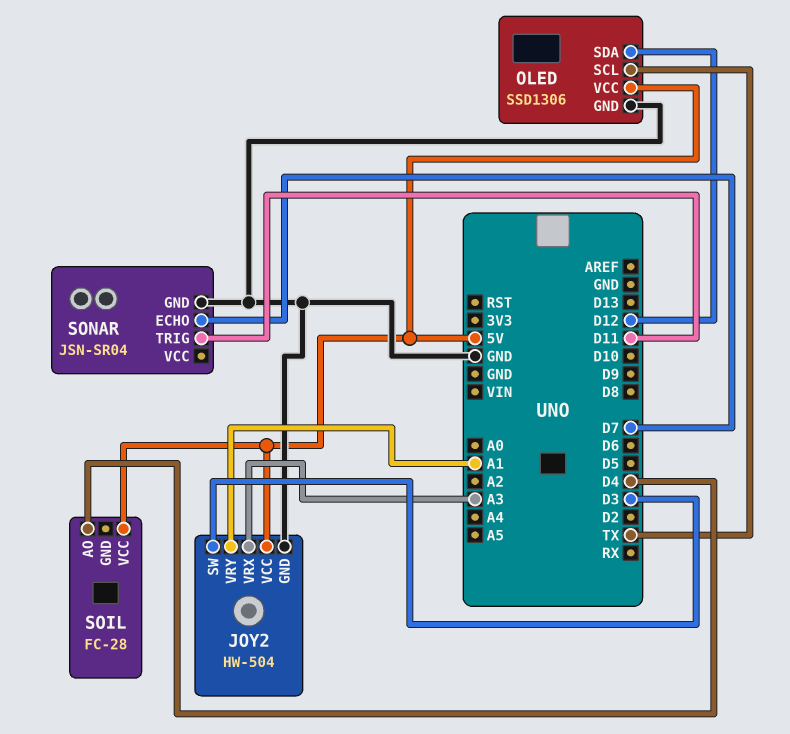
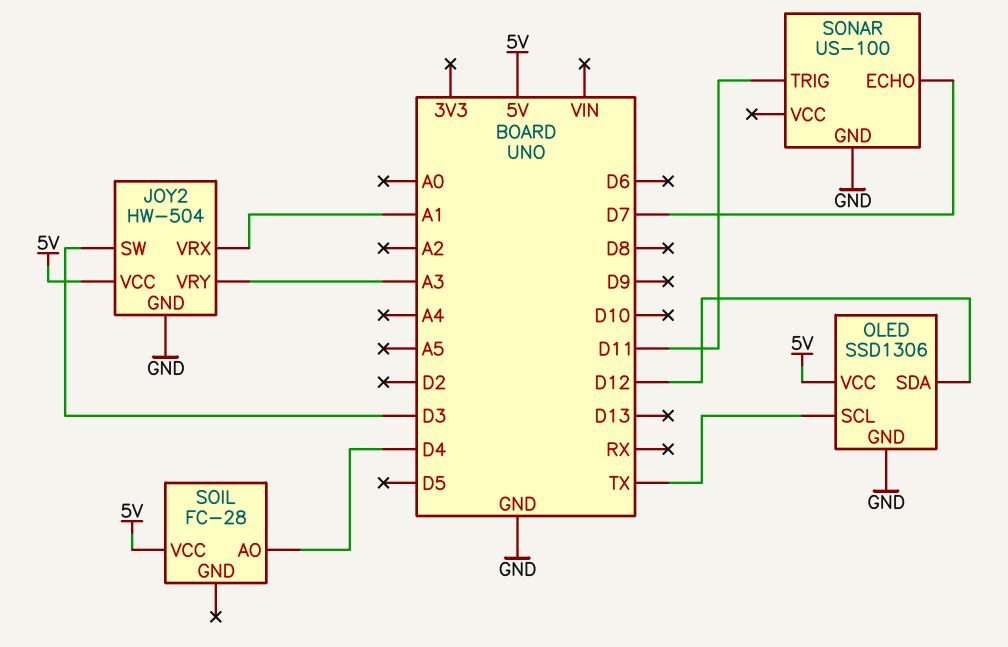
JOY2 pin VRX: A3 -> A1
JOY2 pin VRY: A1 -> A3
SONAR: JSN-SR04 -> US-100

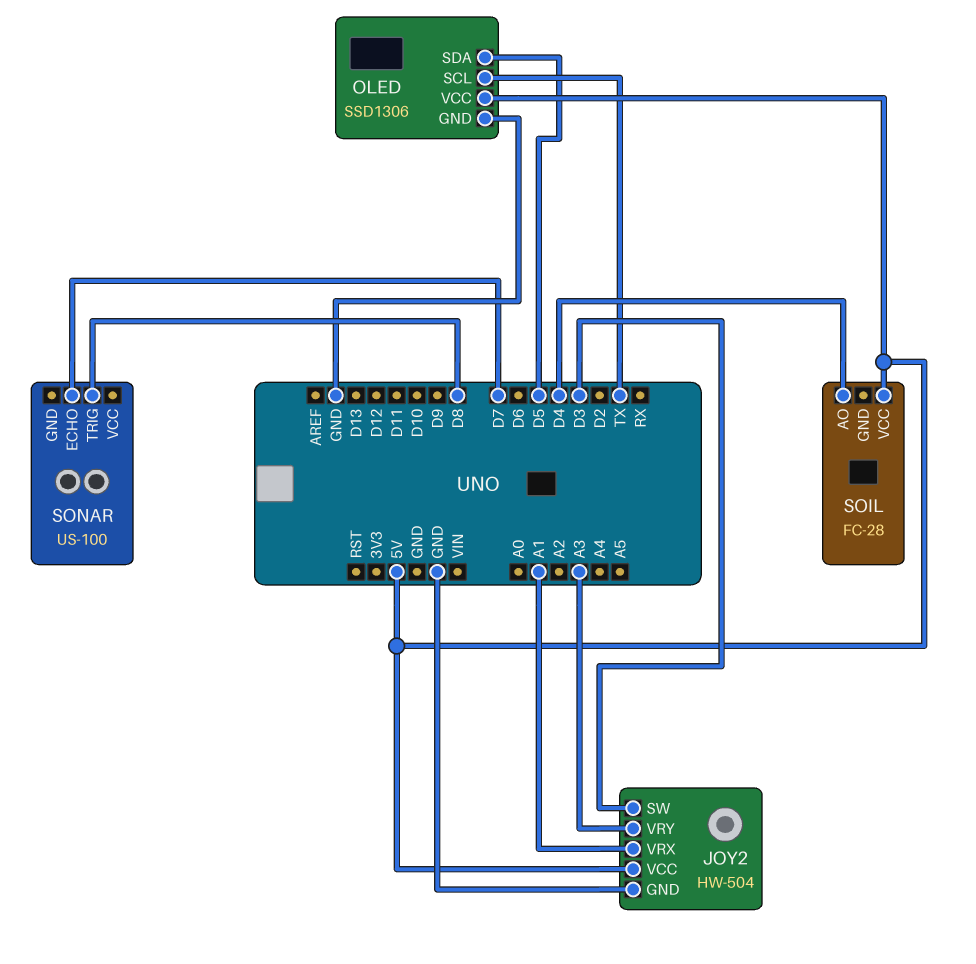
OLED pin SDA: D12 -> D5
SONAR pin GND: GND -> none
SONAR pin TRIG: D11 -> D8

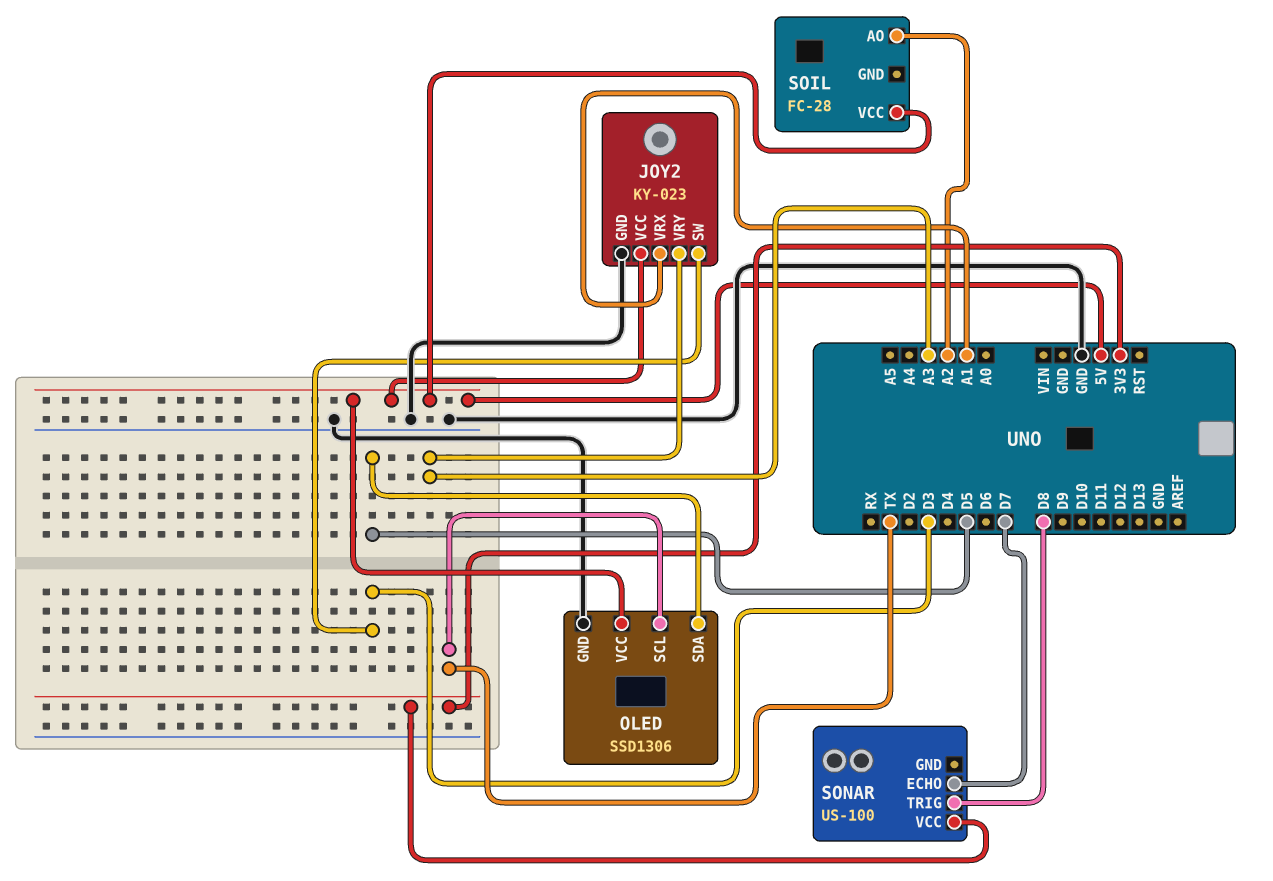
JOY2: HW-504 -> KY-023
SOIL pin AO: D4 -> A2
SONAR pin VCC: none -> 3V3

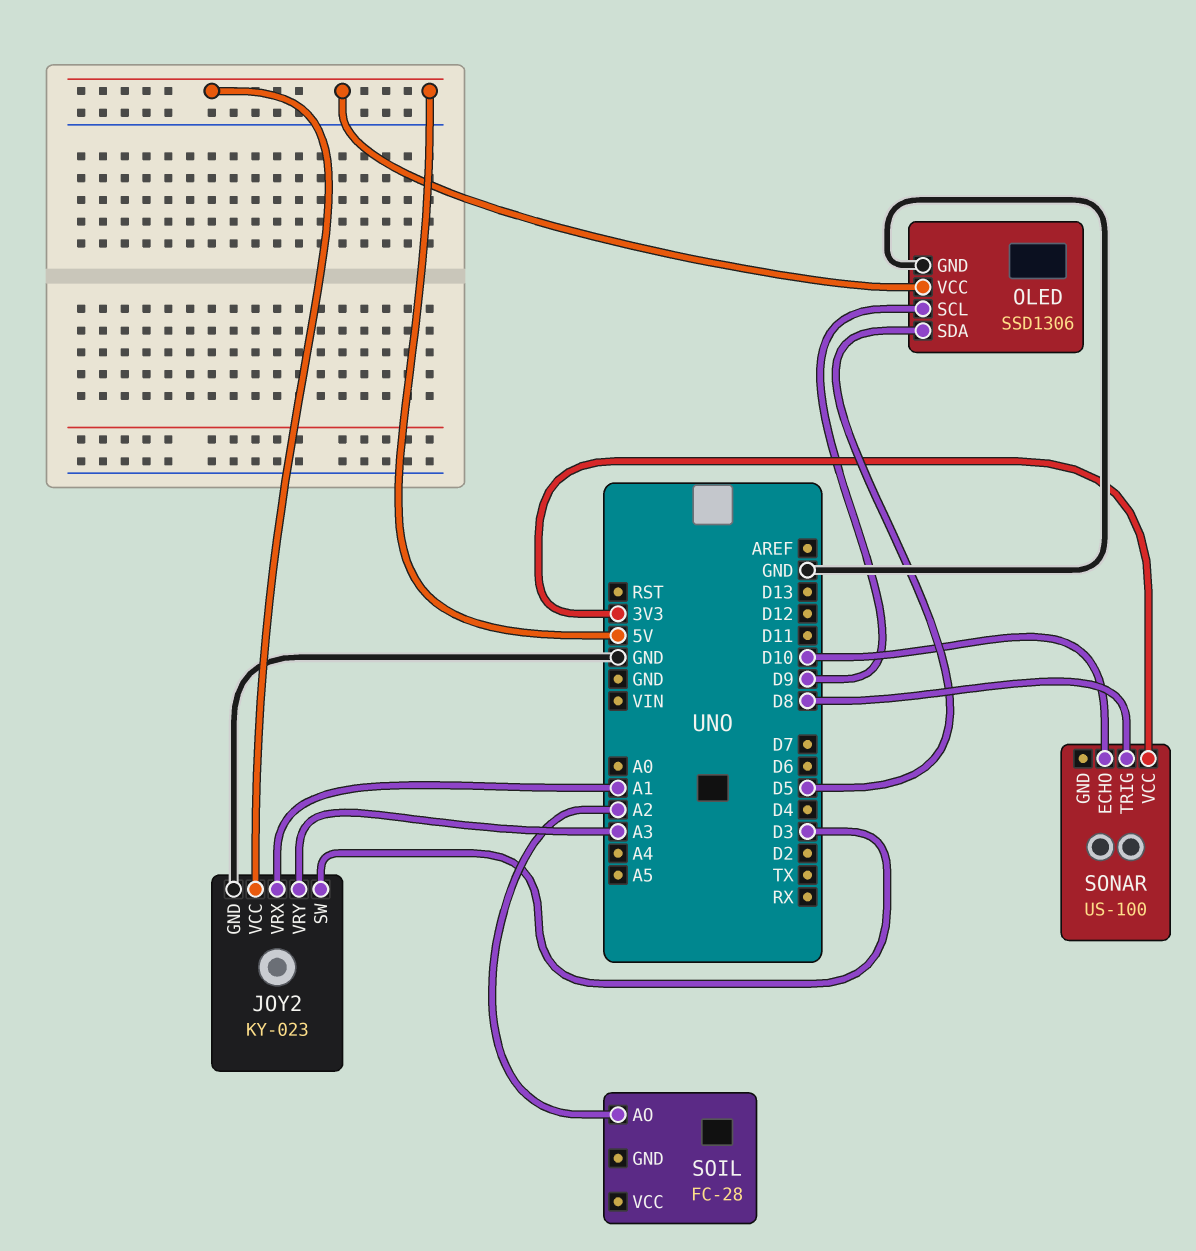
OLED pin SCL: TX -> D9
SOIL pin VCC: 5V -> none
SONAR pin ECHO: D7 -> D10

